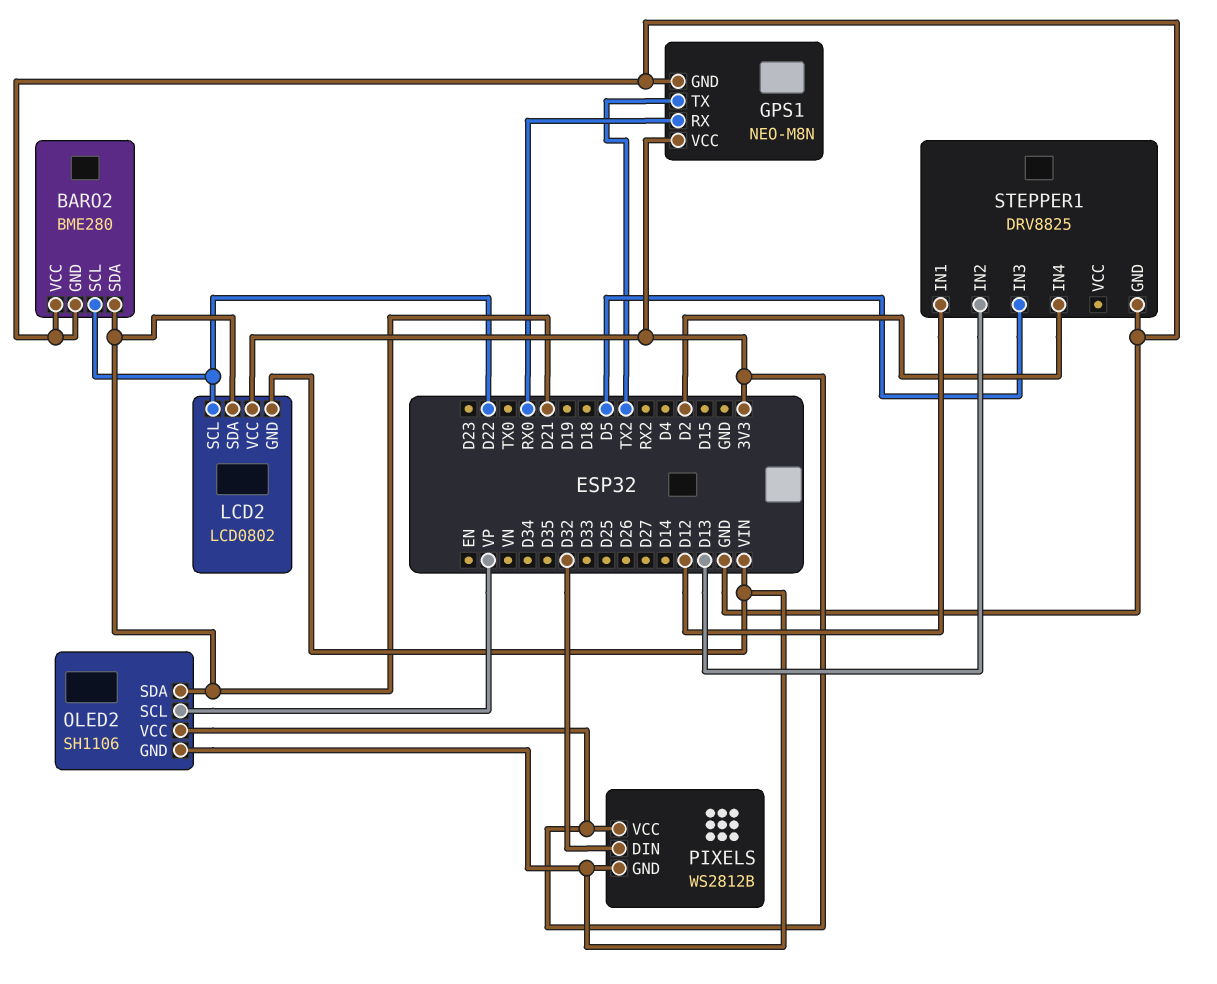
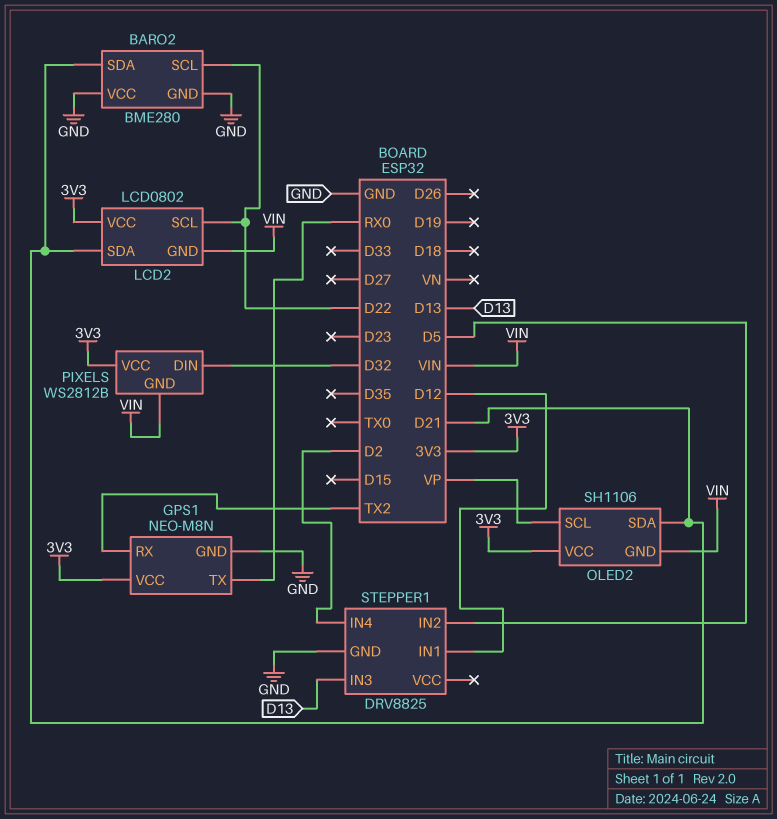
GPS1 pin RX: RX0 -> TX2
GPS1 pin TX: TX2 -> RX0
STEPPER1 pin IN2: D13 -> D5
STEPPER1 pin IN3: D5 -> D13

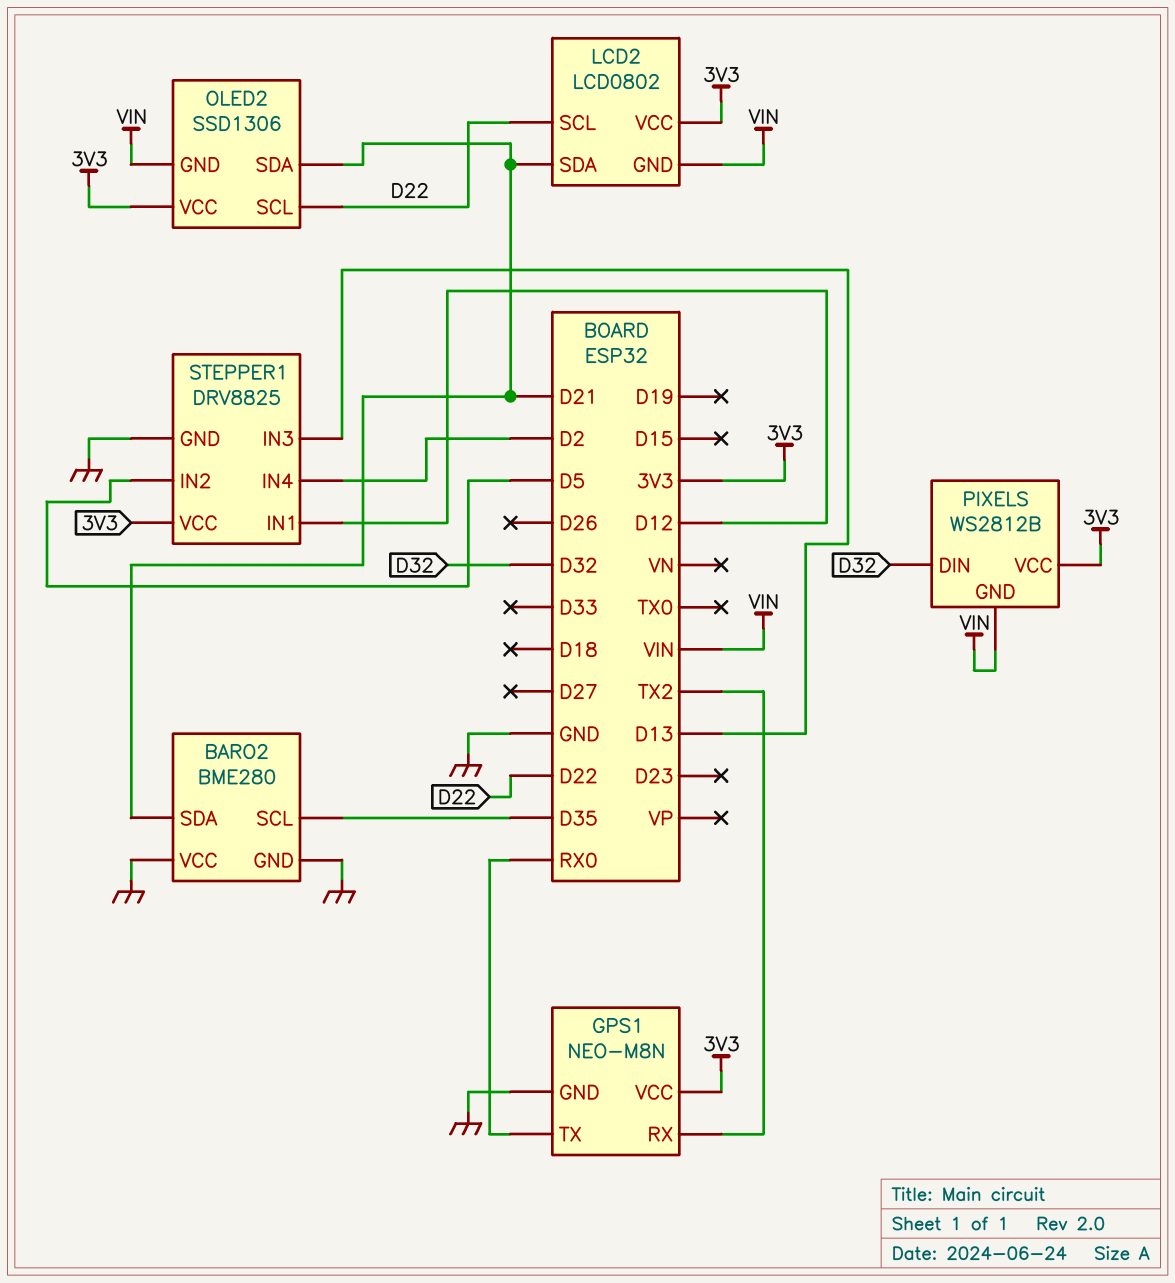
BARO2 pin SCL: D22 -> D35
OLED2: SH1106 -> SSD1306
OLED2 pin SCL: VP -> D22
STEPPER1 pin VCC: none -> 3V3

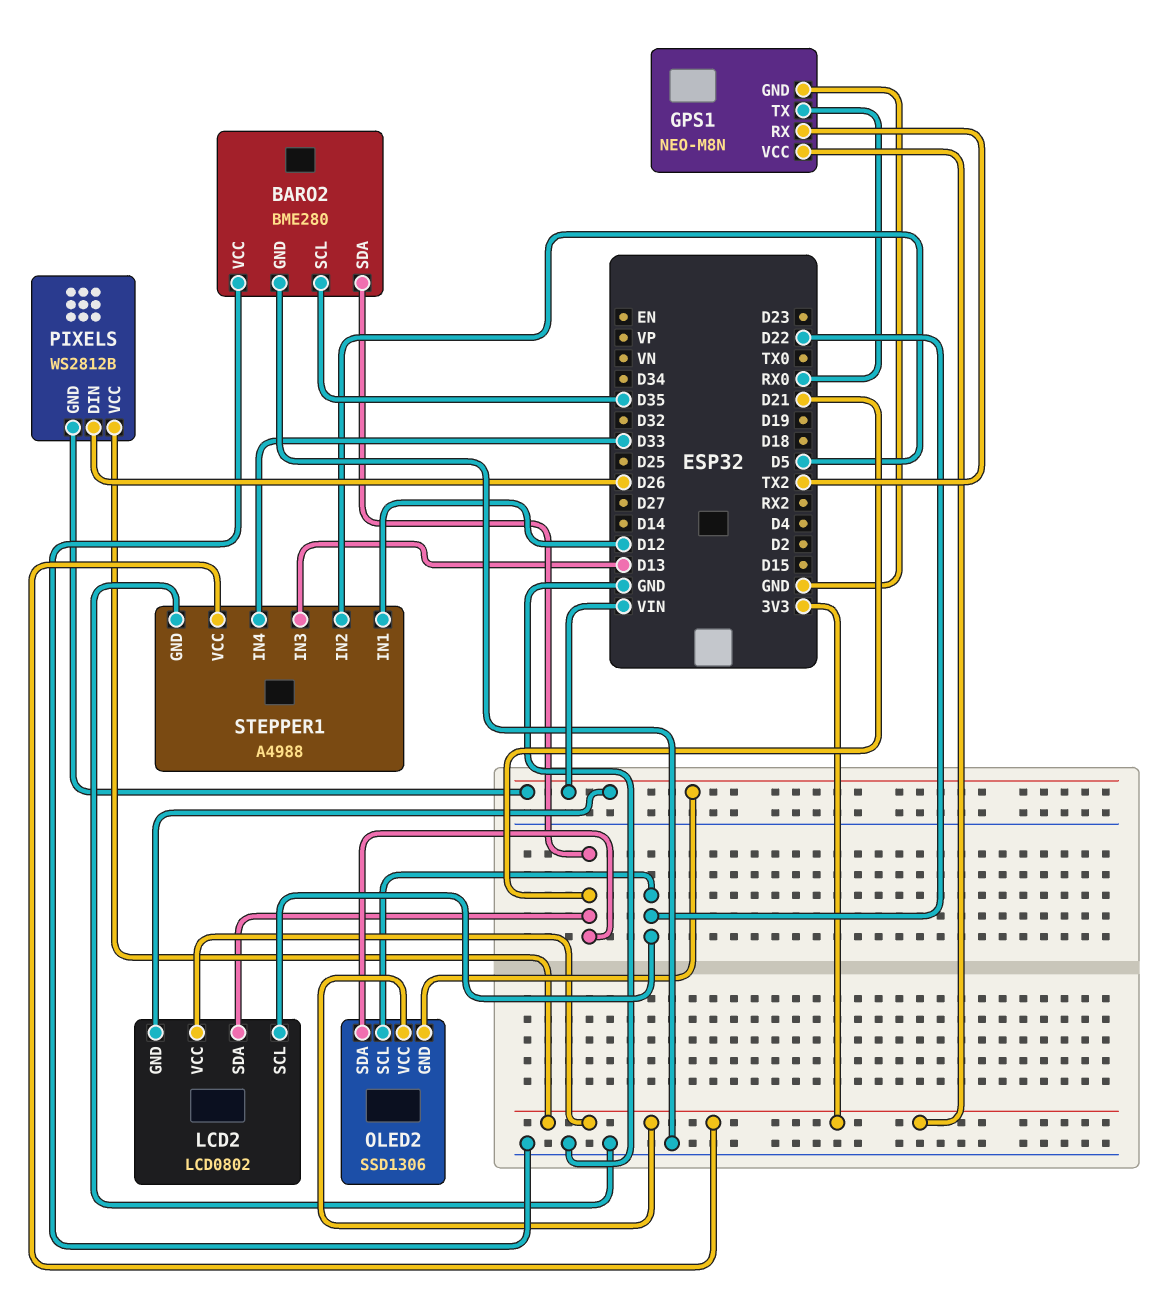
PIXELS pin DIN: D32 -> D26
STEPPER1: DRV8825 -> A4988
STEPPER1 pin IN4: D2 -> D33

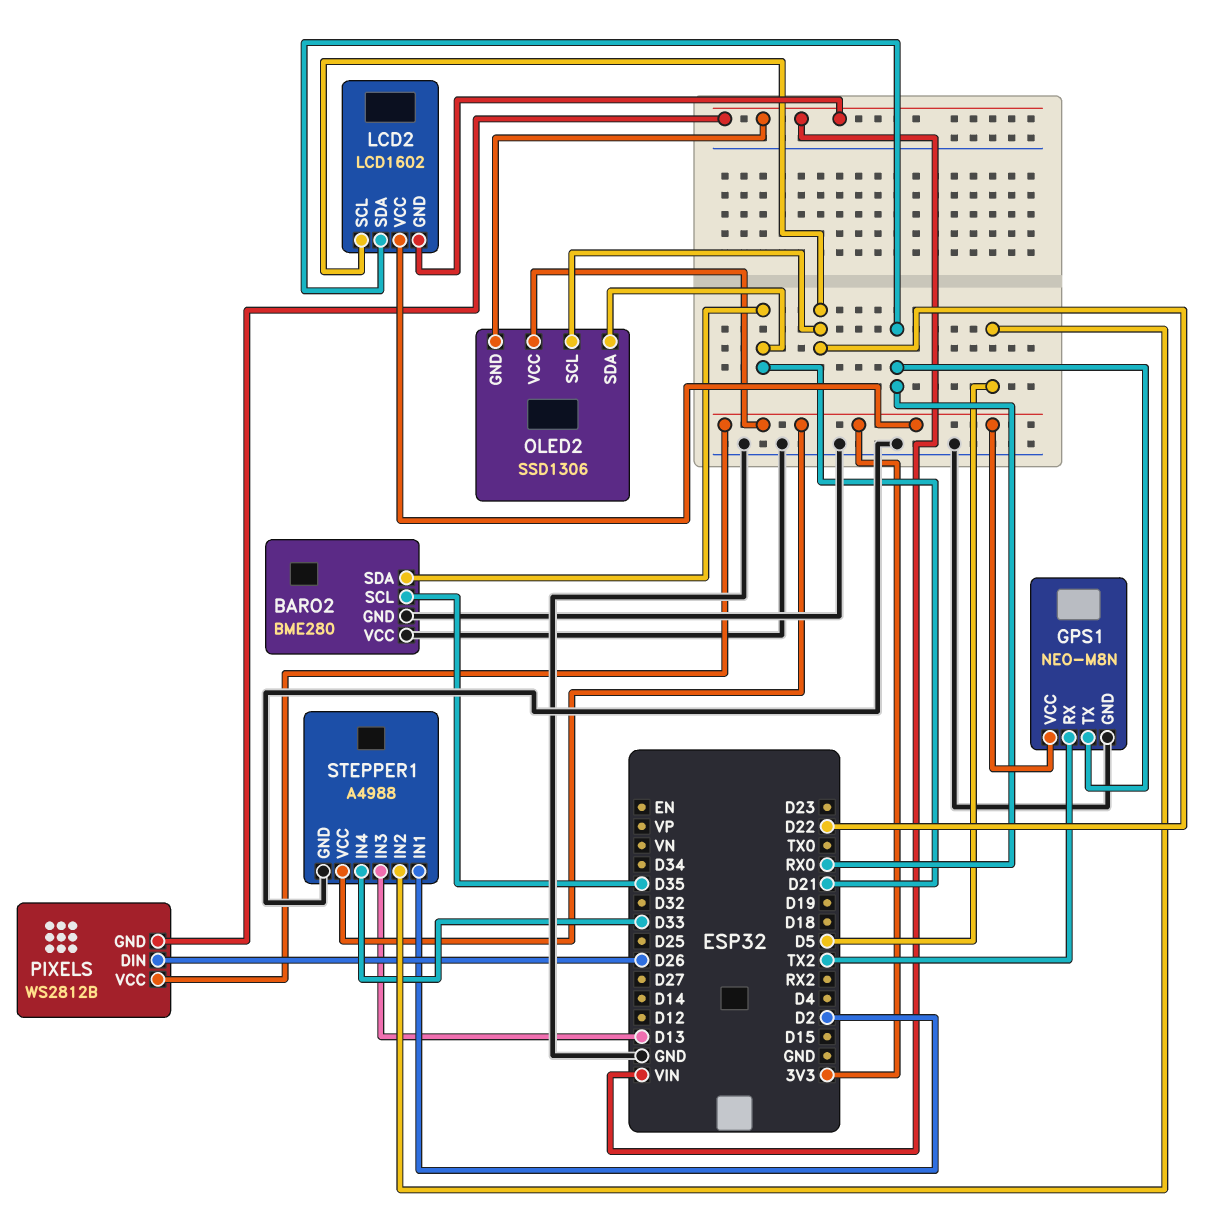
LCD2: LCD0802 -> LCD1602
LCD2 pin SDA: D21 -> RX0
STEPPER1 pin IN1: D12 -> D2

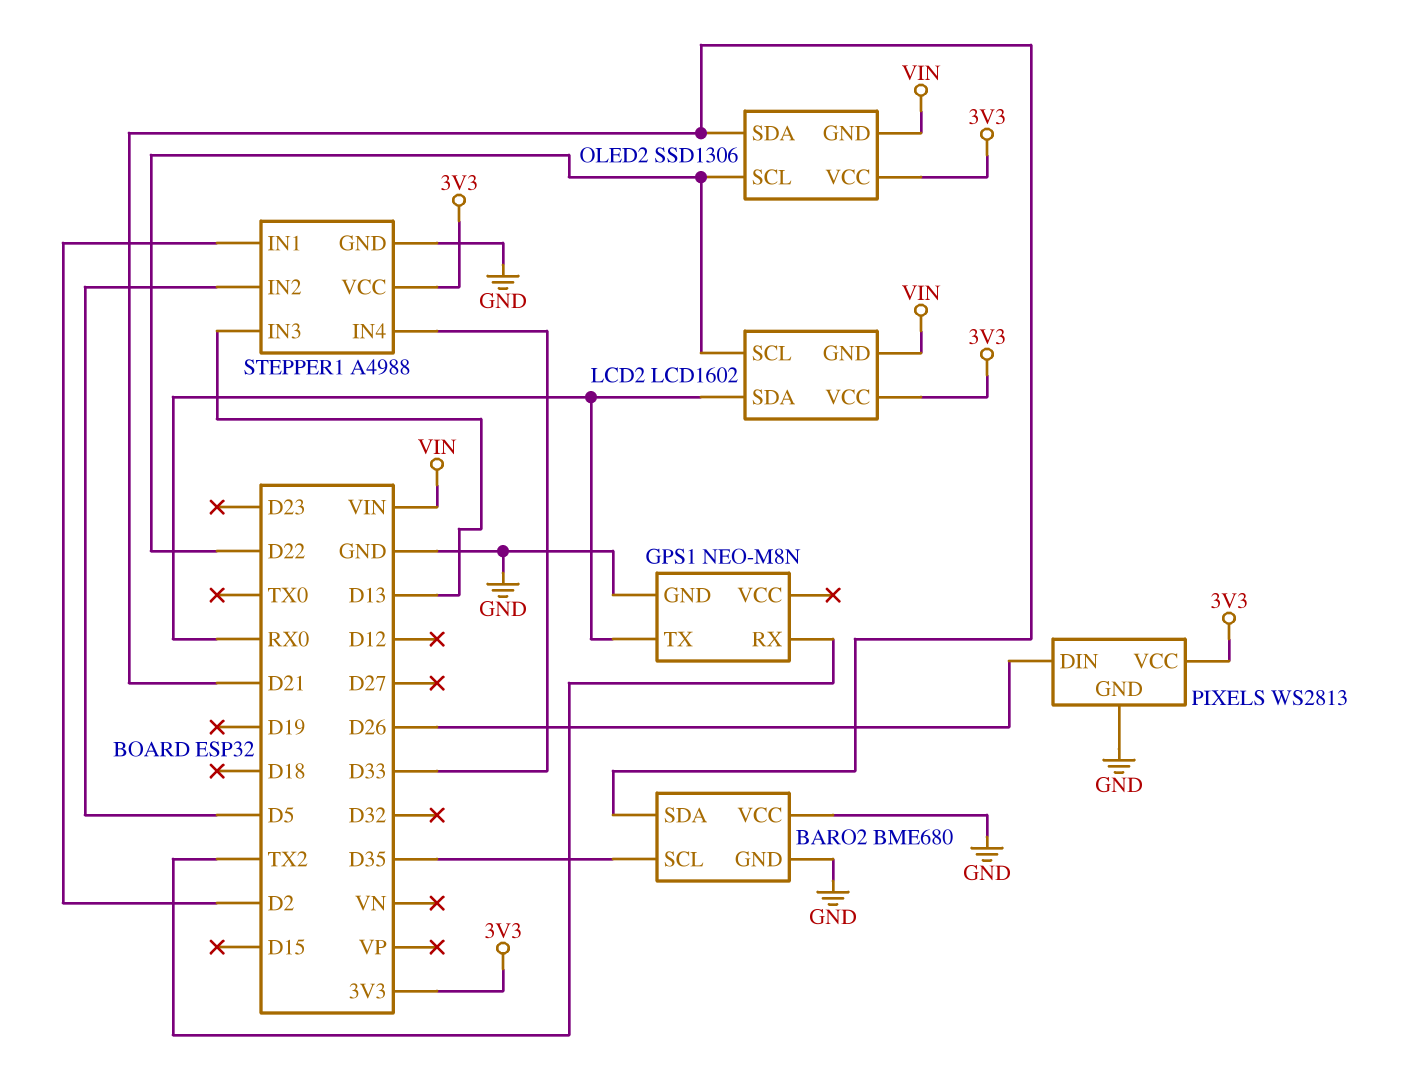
BARO2: BME280 -> BME680
GPS1 pin VCC: 3V3 -> none
PIXELS: WS2812B -> WS2813
PIXELS pin GND: VIN -> GND

